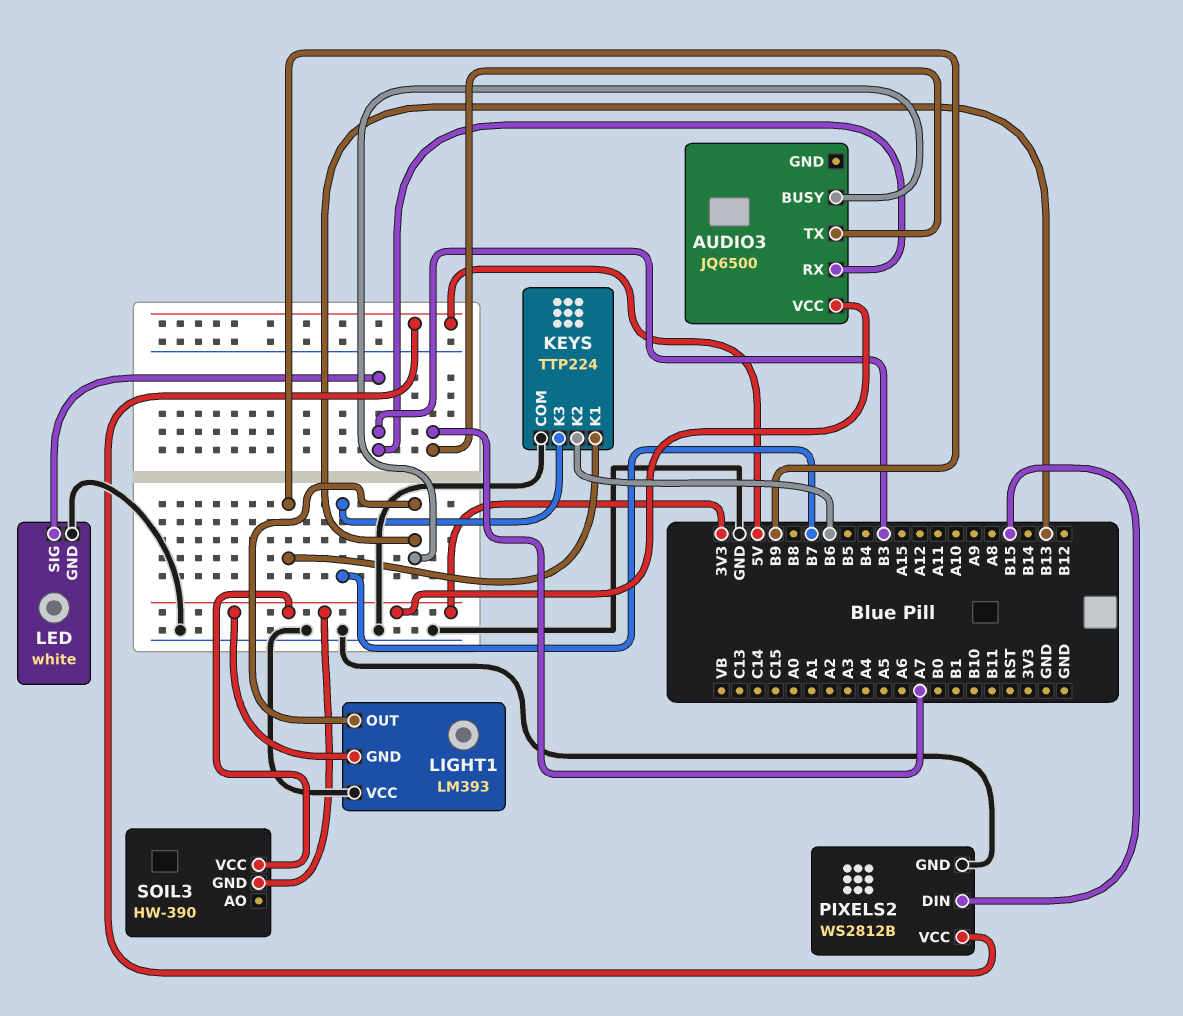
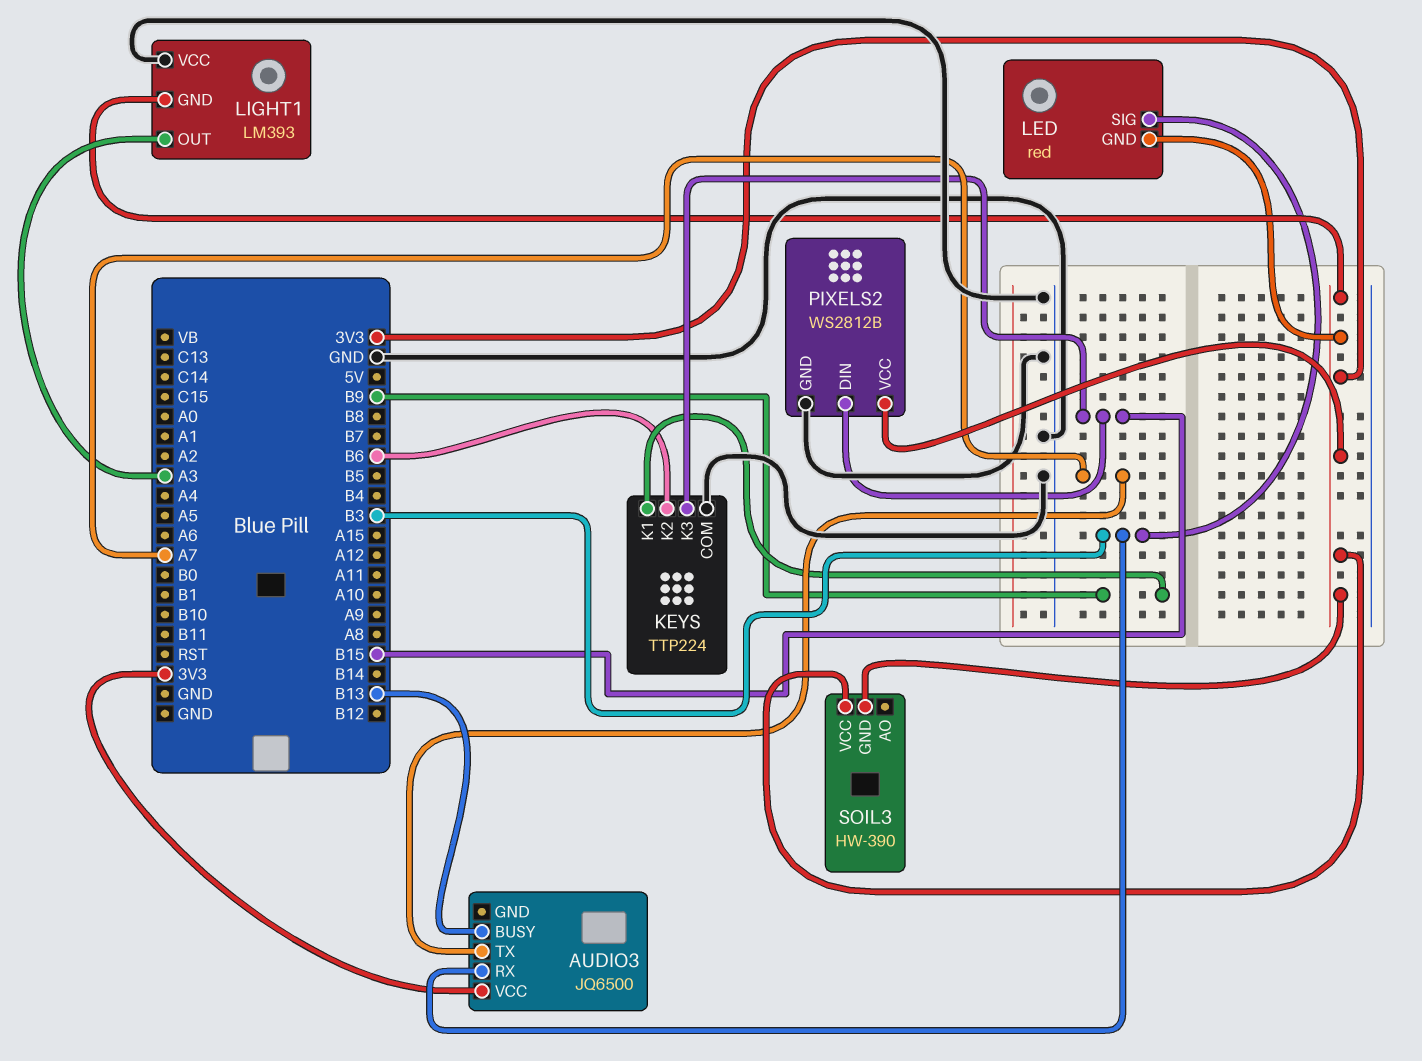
KEYS pin K3: B7 -> B15
LED: white -> red
LED pin GND: GND -> 3V3
LIGHT1 pin OUT: B13 -> A3
PIXELS2 pin VCC: 5V -> 3V3

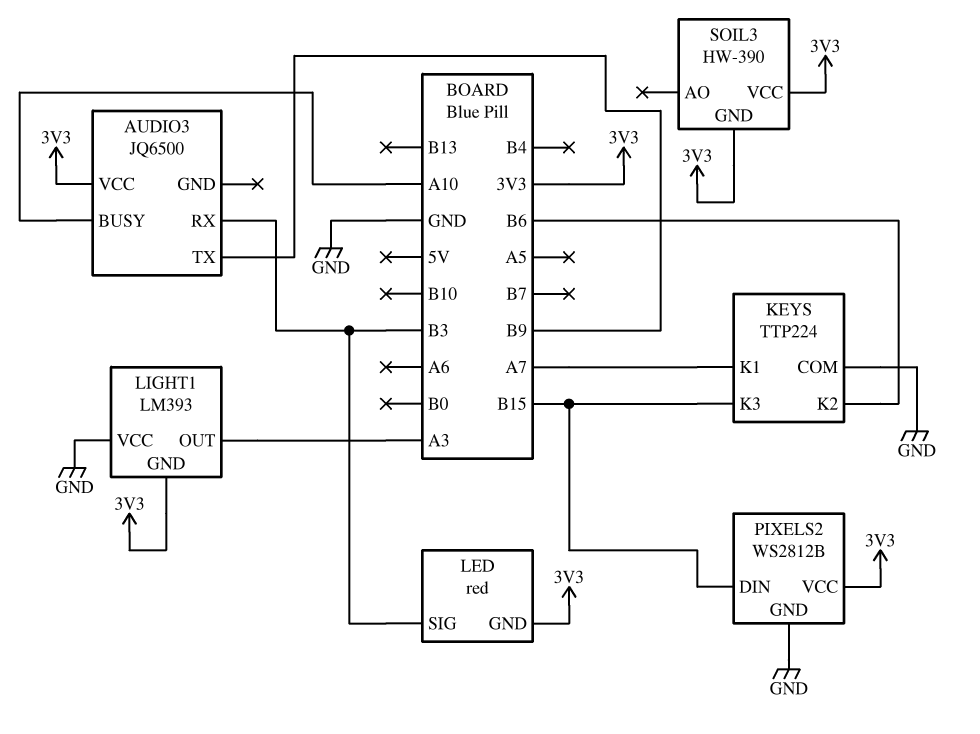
AUDIO3 pin BUSY: B13 -> A10
AUDIO3 pin TX: A7 -> B9
KEYS pin K1: B9 -> A7

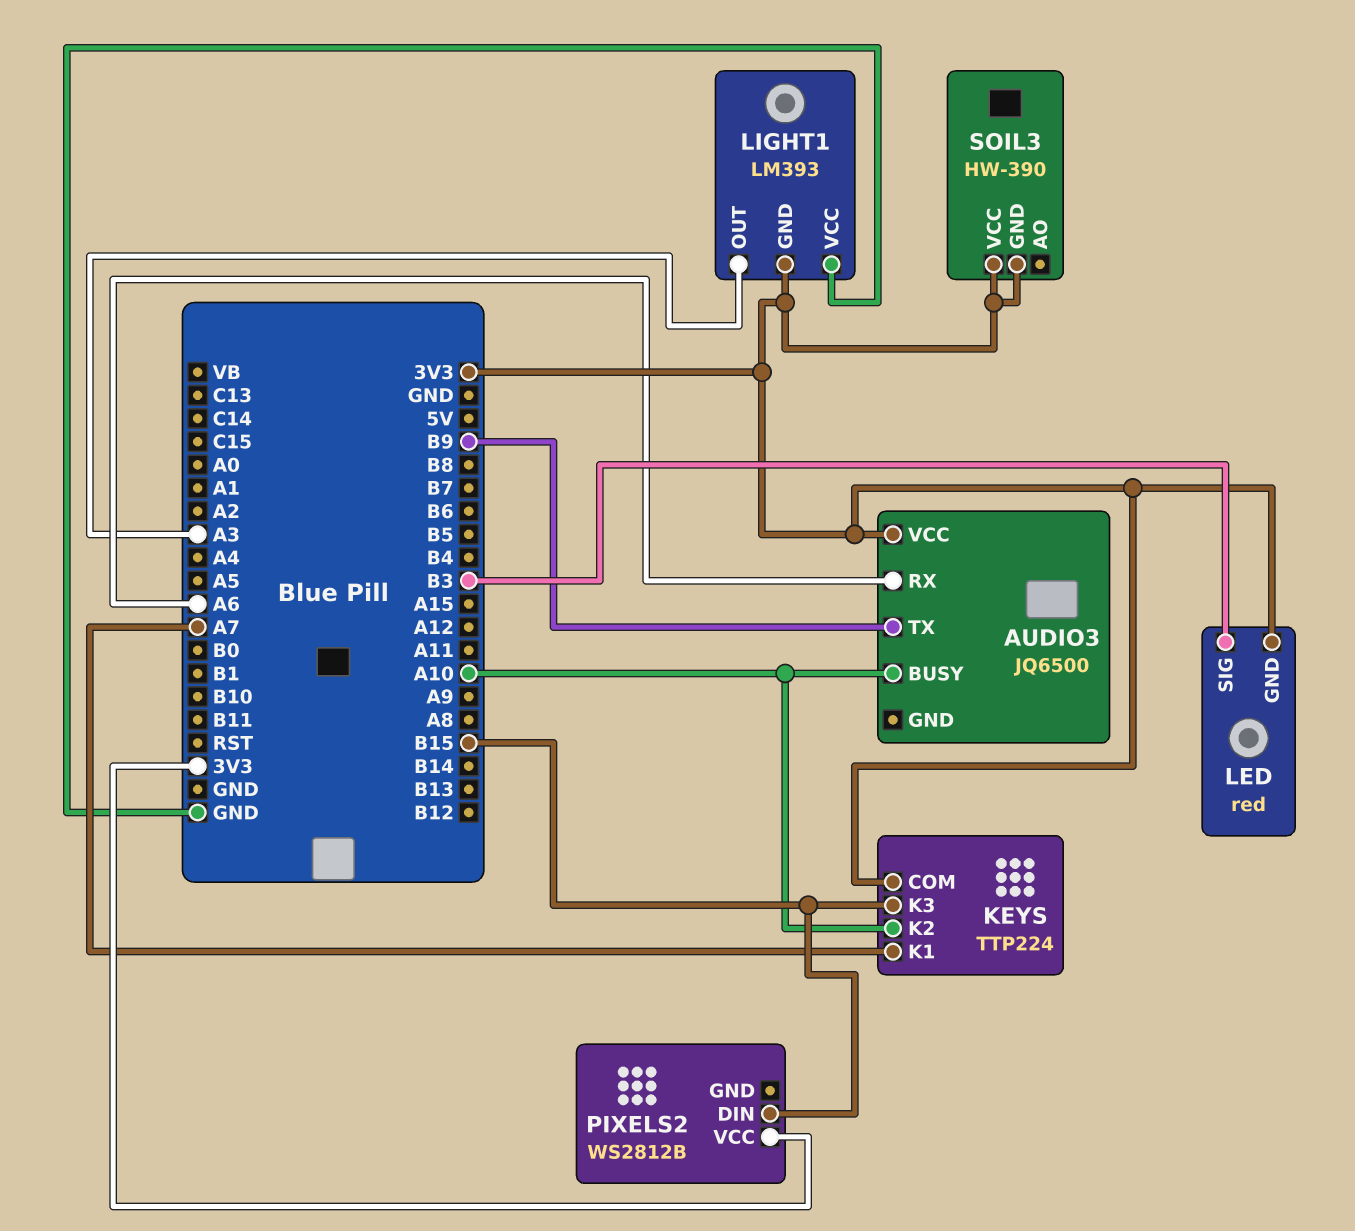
AUDIO3 pin RX: B3 -> A6
KEYS pin COM: GND -> 3V3
KEYS pin K2: B6 -> A10
PIXELS2 pin GND: GND -> none

